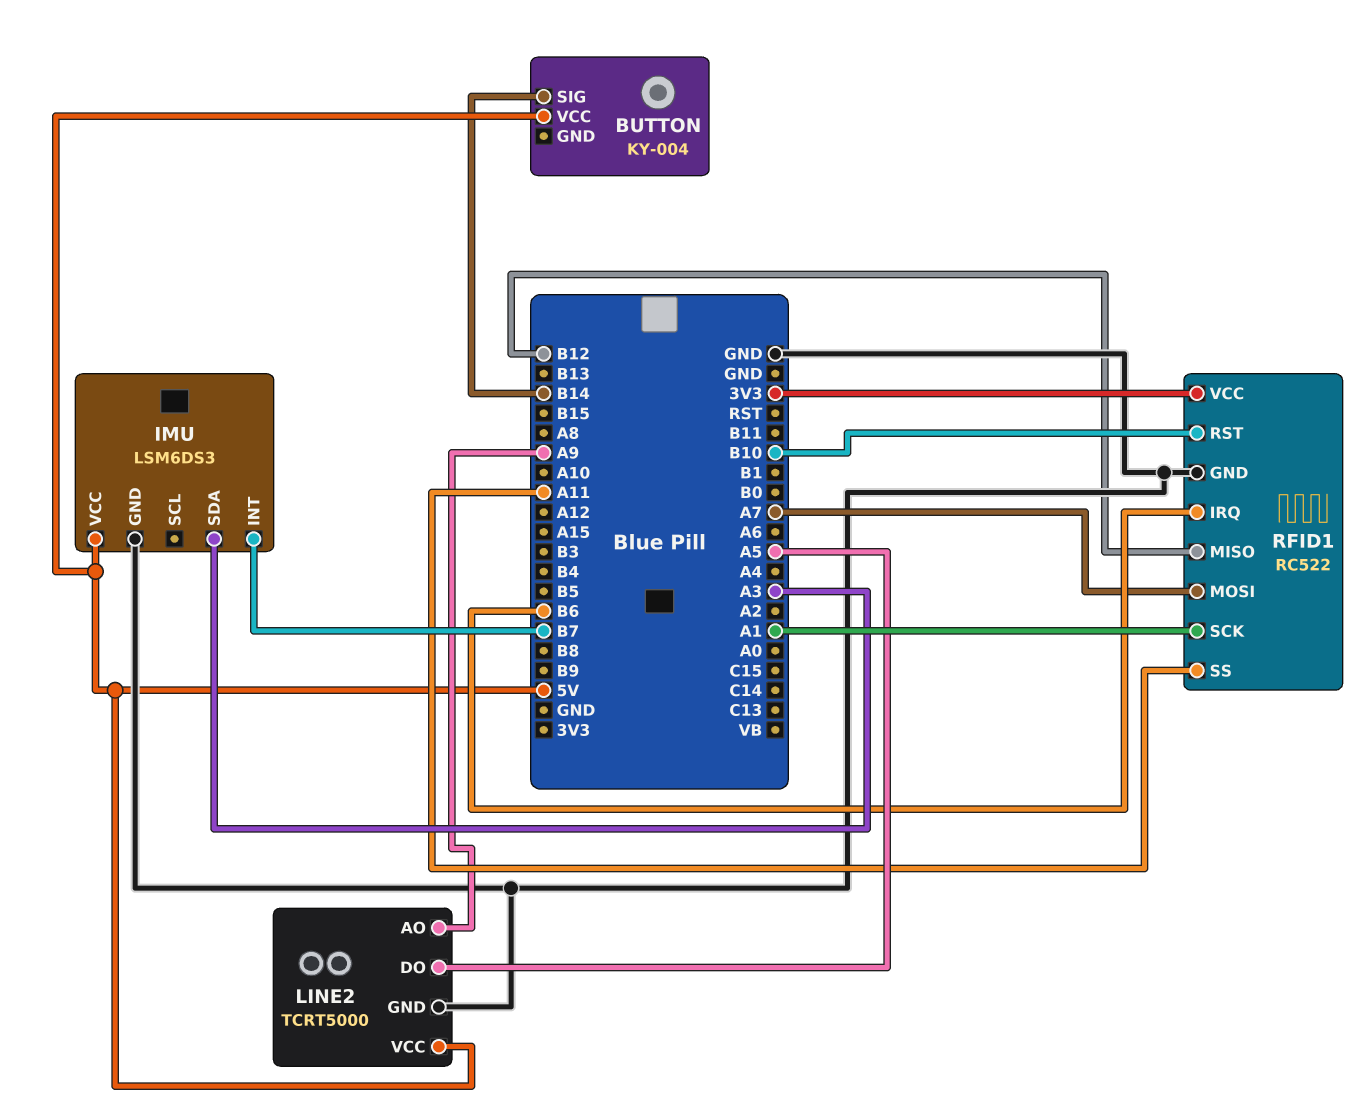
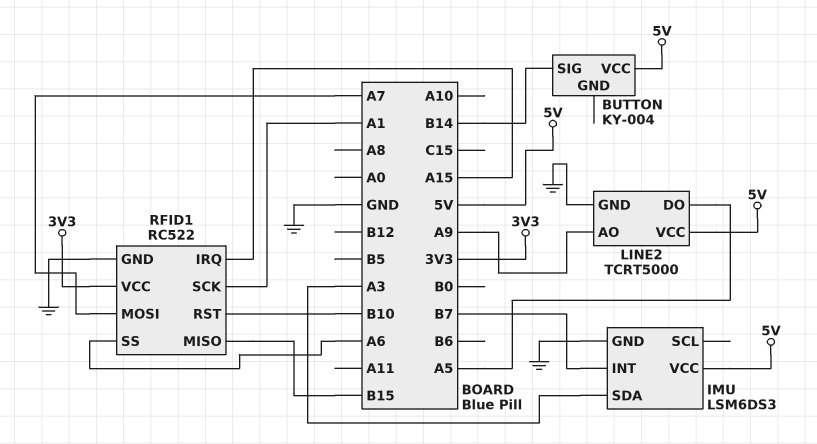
RFID1 pin IRQ: B6 -> A15
RFID1 pin MISO: B12 -> B15
RFID1 pin SS: A11 -> A6

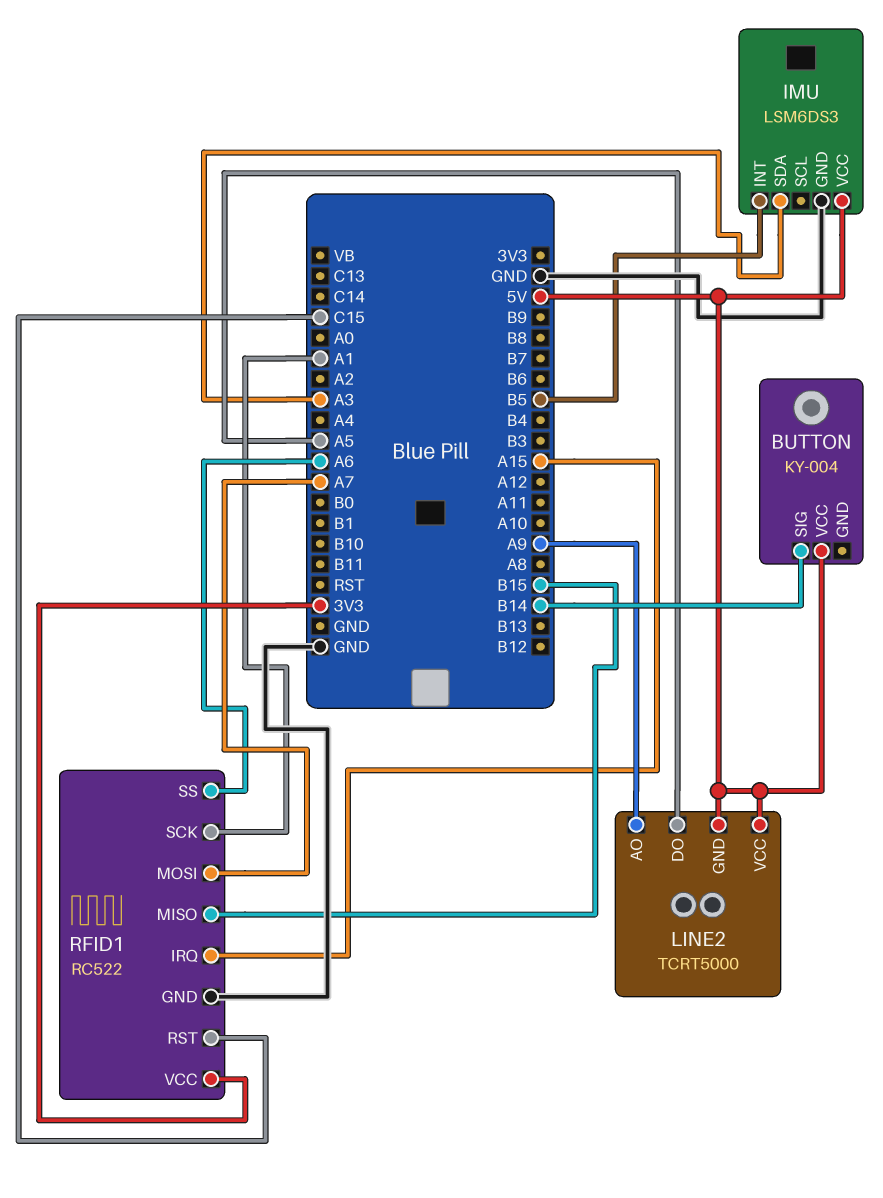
IMU pin INT: B7 -> B5
LINE2 pin GND: GND -> 5V
RFID1 pin RST: B10 -> C15

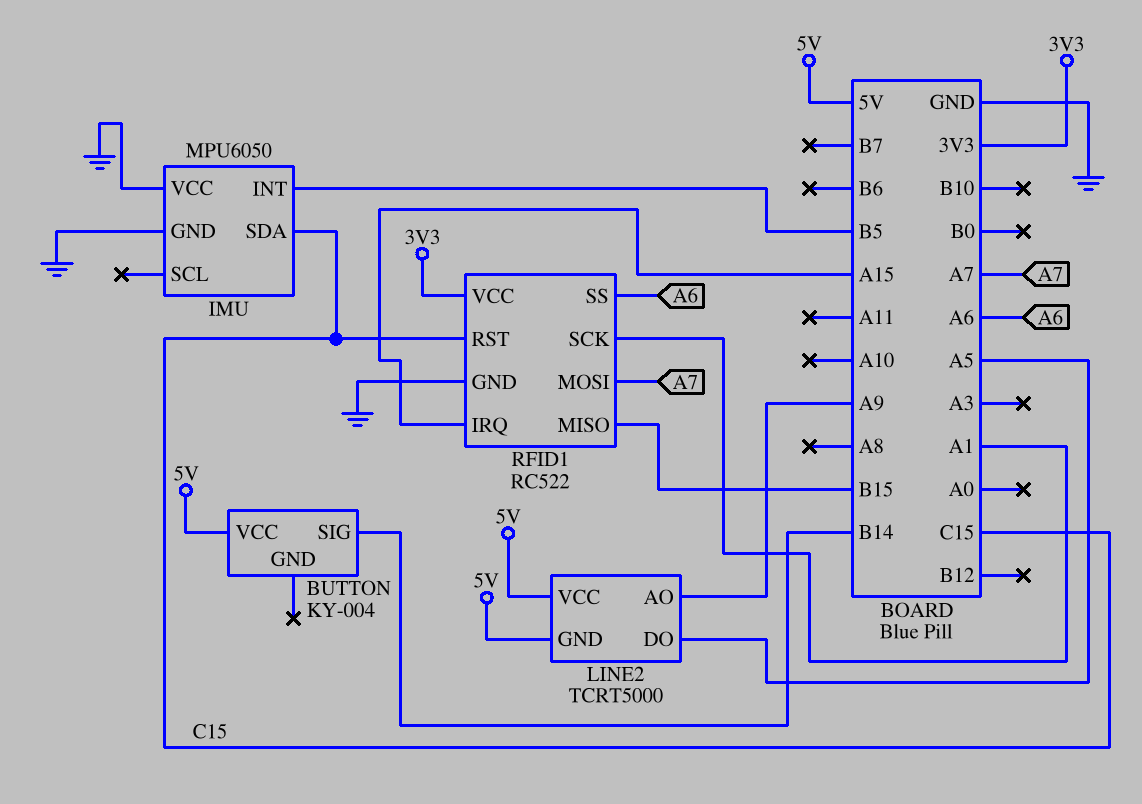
IMU: LSM6DS3 -> MPU6050
IMU pin SDA: A3 -> C15
IMU pin VCC: 5V -> GND

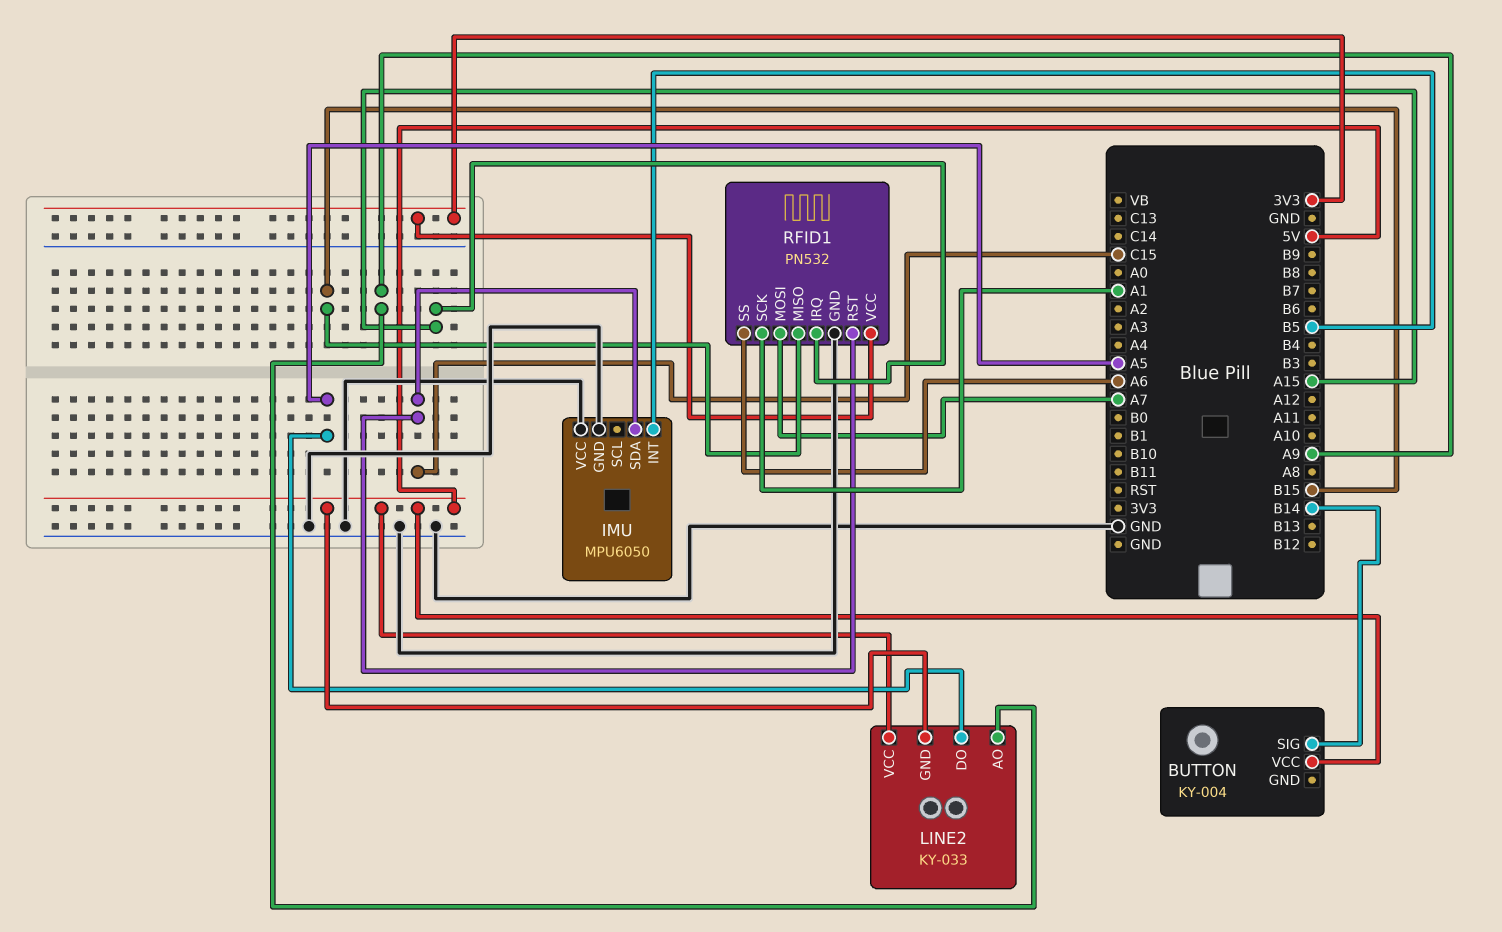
LINE2: TCRT5000 -> KY-033
RFID1: RC522 -> PN532

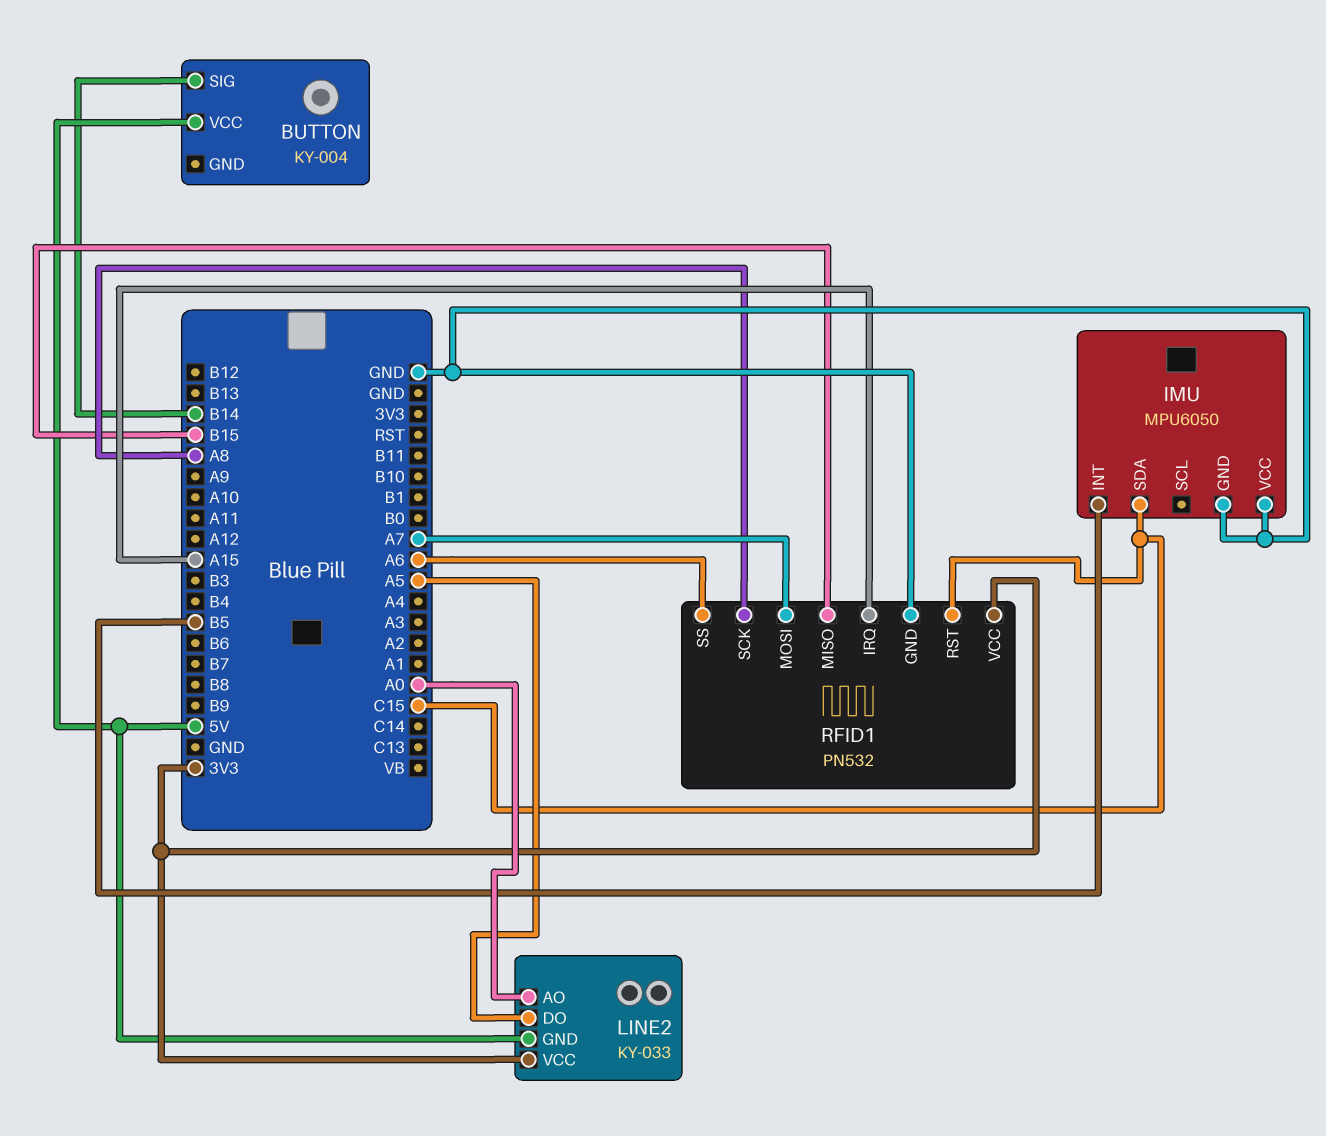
LINE2 pin AO: A9 -> A0
LINE2 pin VCC: 5V -> 3V3
RFID1 pin SCK: A1 -> A8

